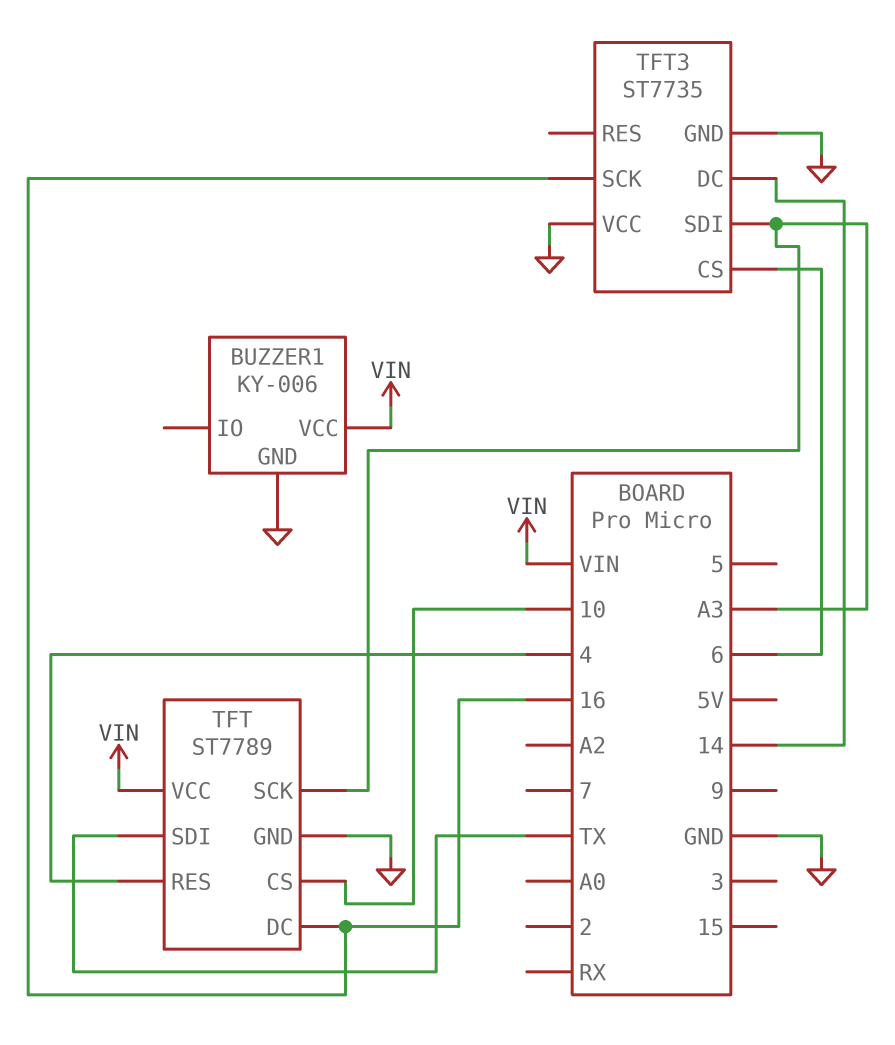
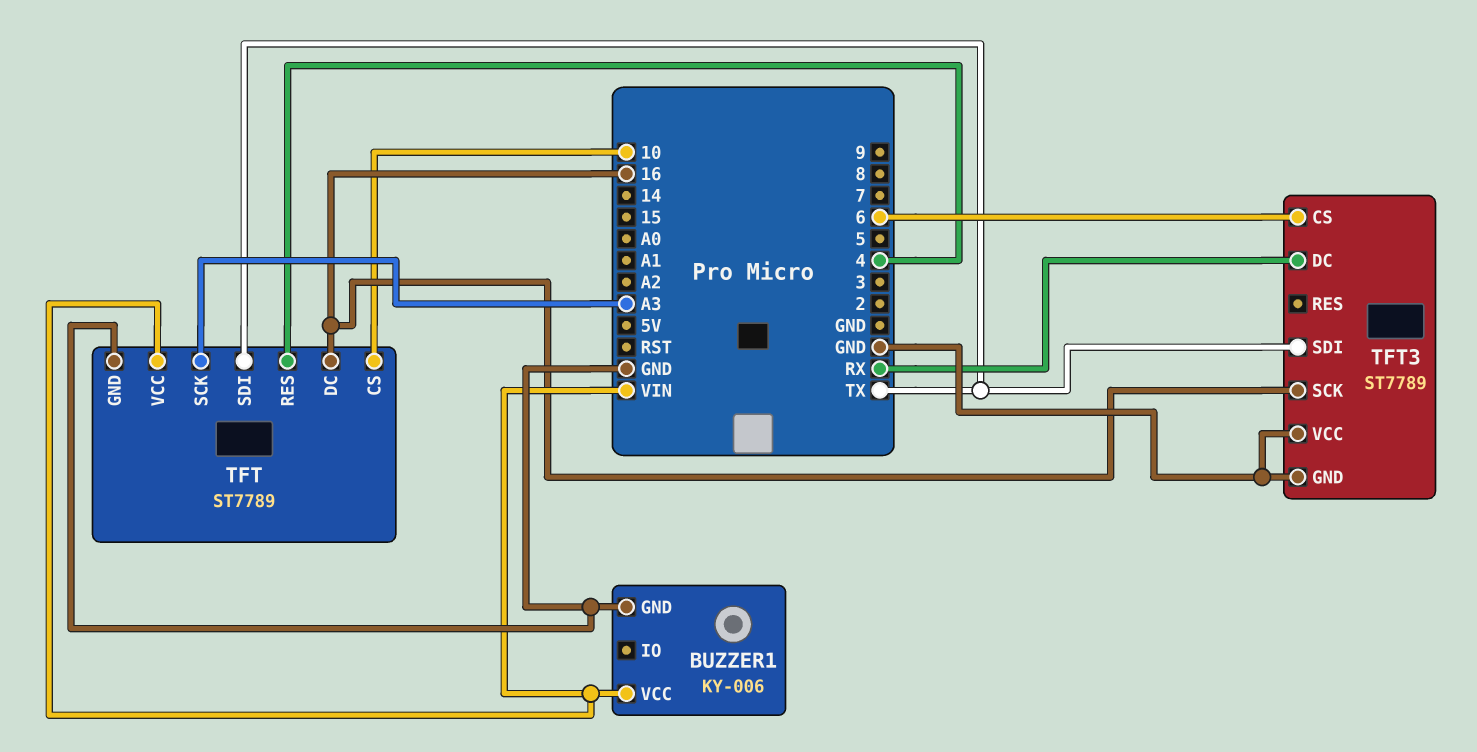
TFT3: ST7735 -> ST7789
TFT3 pin DC: 14 -> RX
TFT3 pin SDI: A3 -> TX

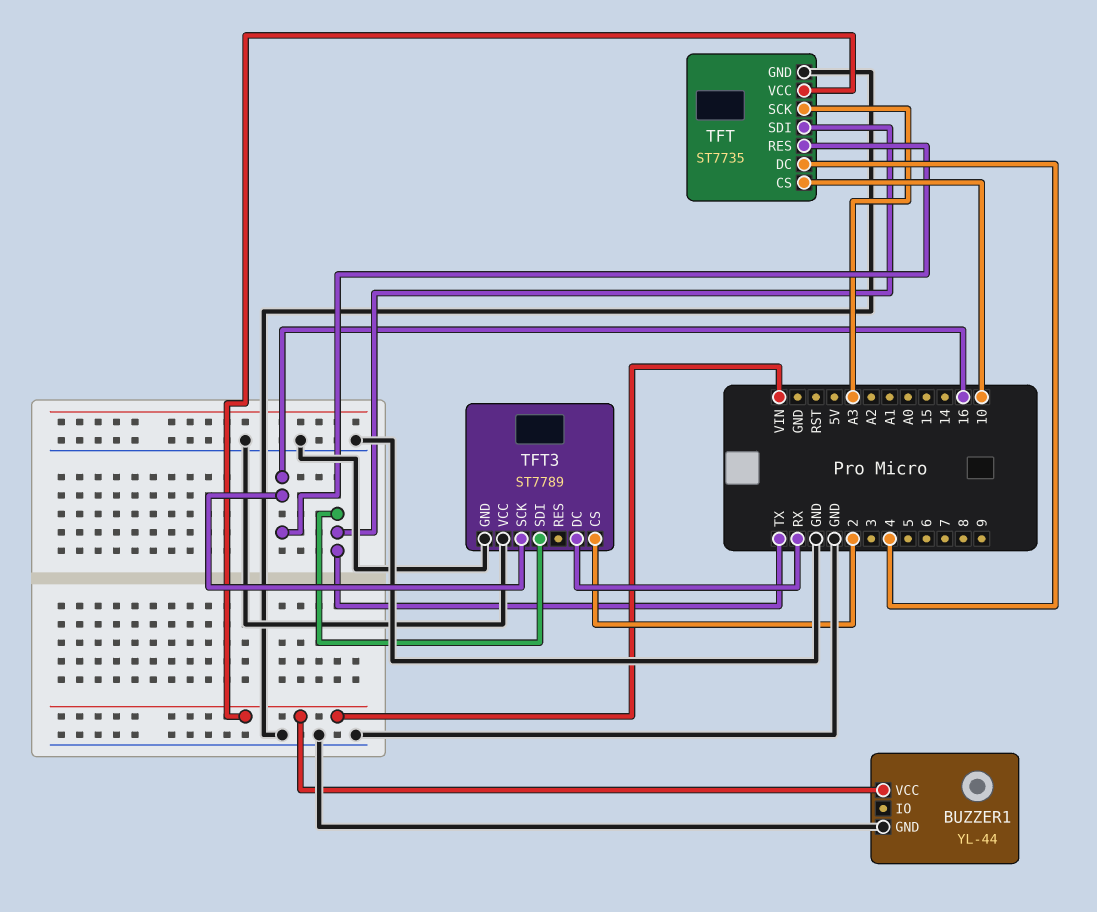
BUZZER1: KY-006 -> YL-44
TFT: ST7789 -> ST7735
TFT pin DC: 16 -> 4
TFT pin RES: 4 -> 16
TFT3 pin CS: 6 -> 2

